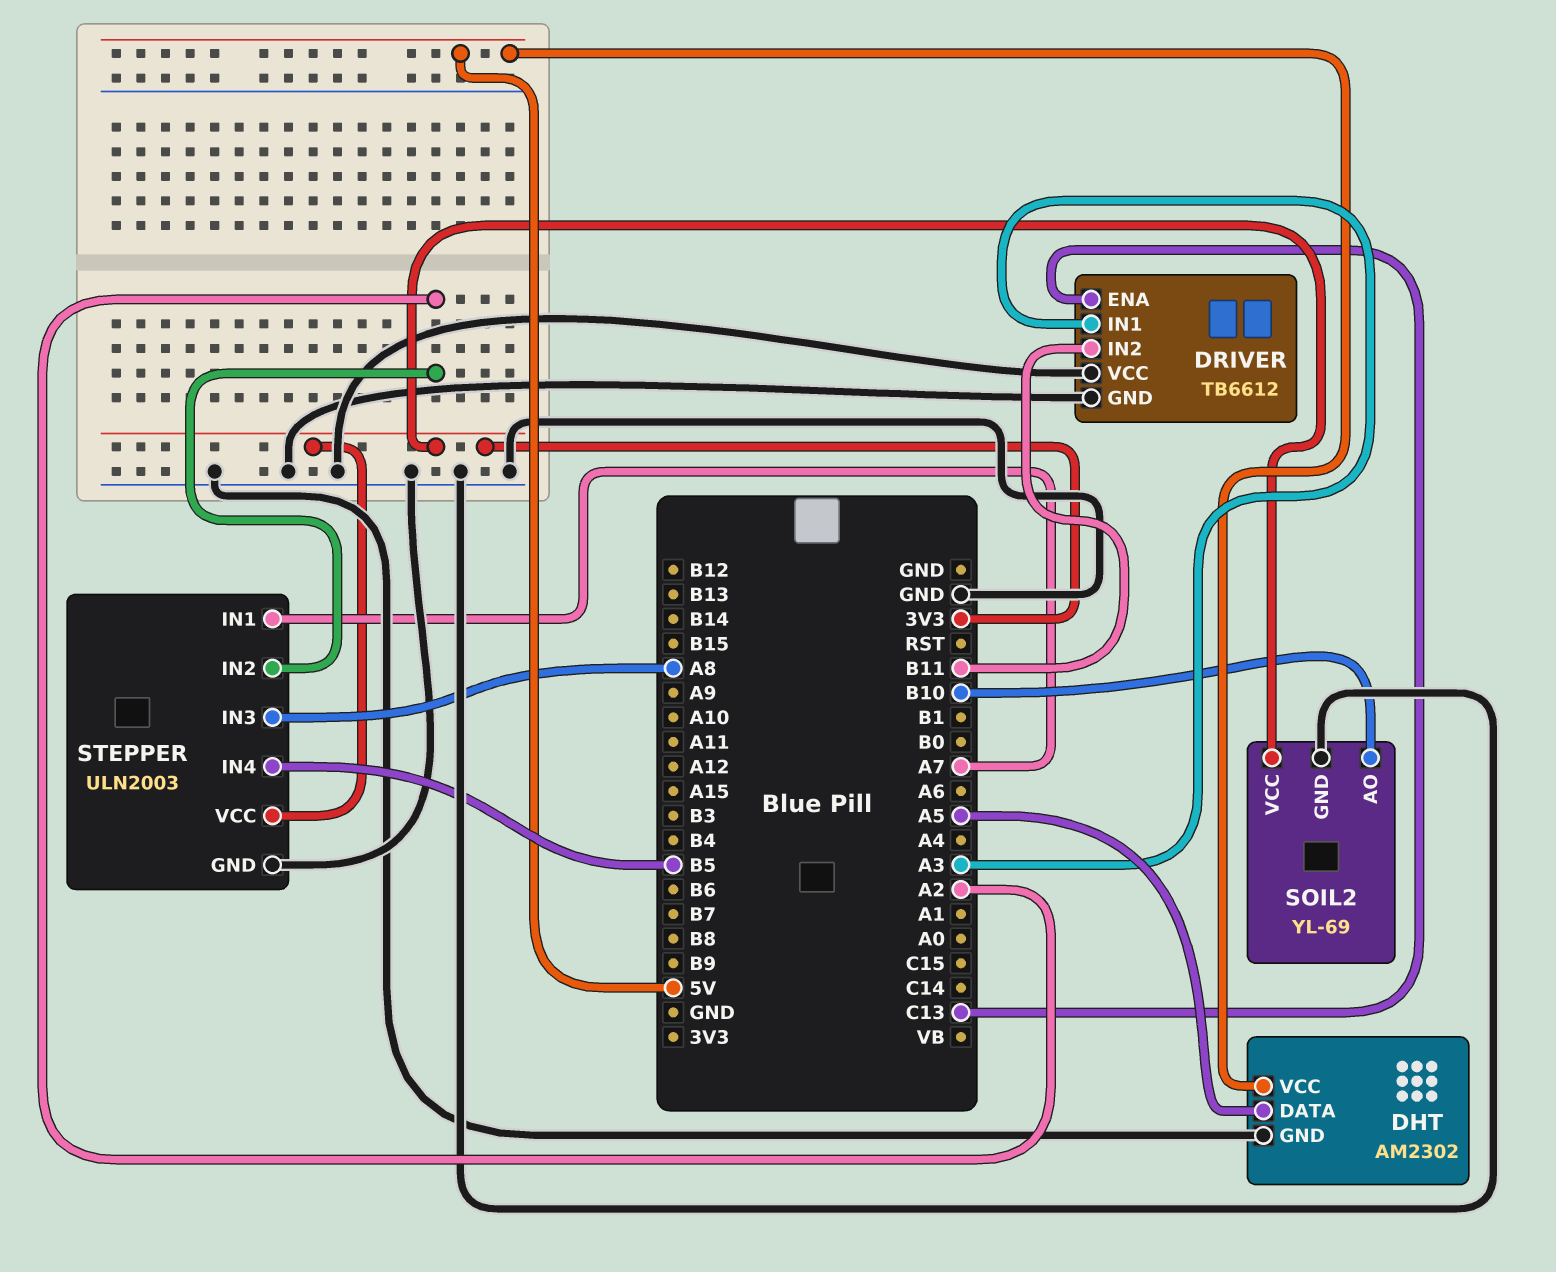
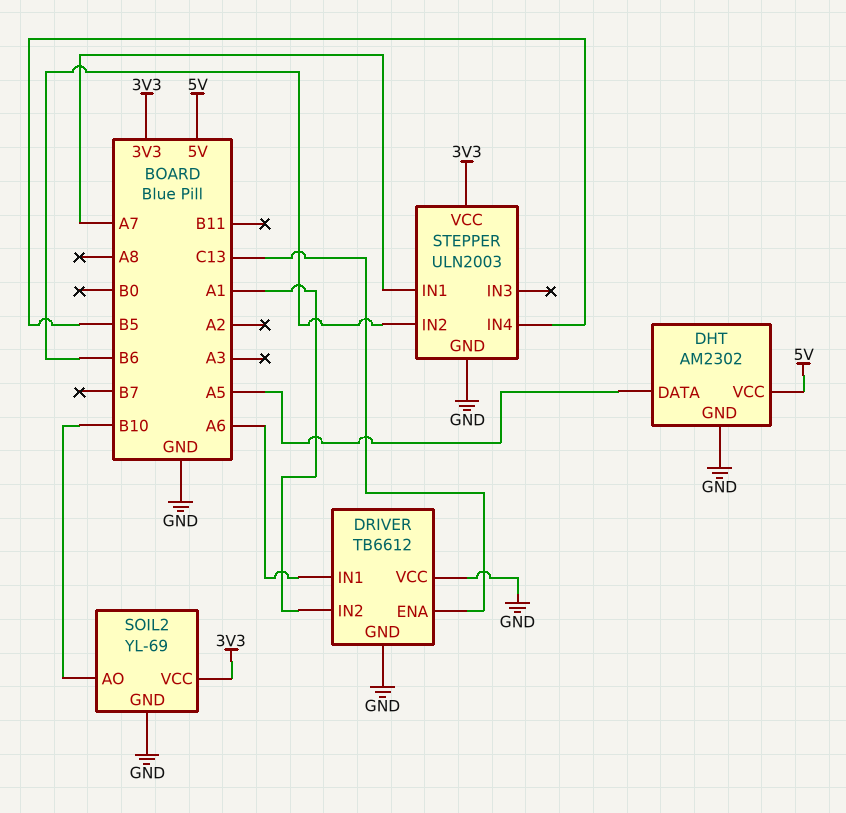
DRIVER pin IN1: A3 -> A6
DRIVER pin IN2: B11 -> A1
STEPPER pin IN2: A2 -> B6
STEPPER pin IN3: A8 -> none

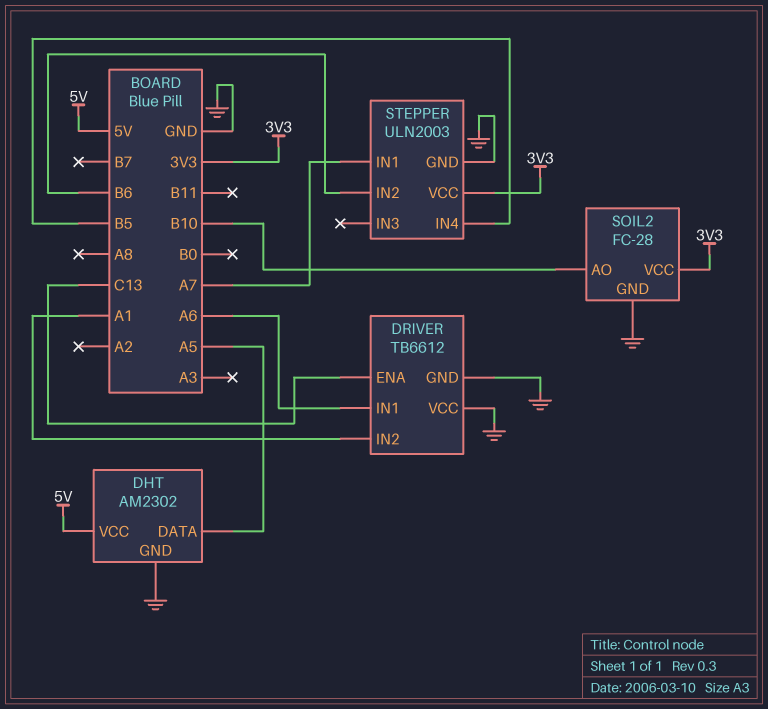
SOIL2: YL-69 -> FC-28

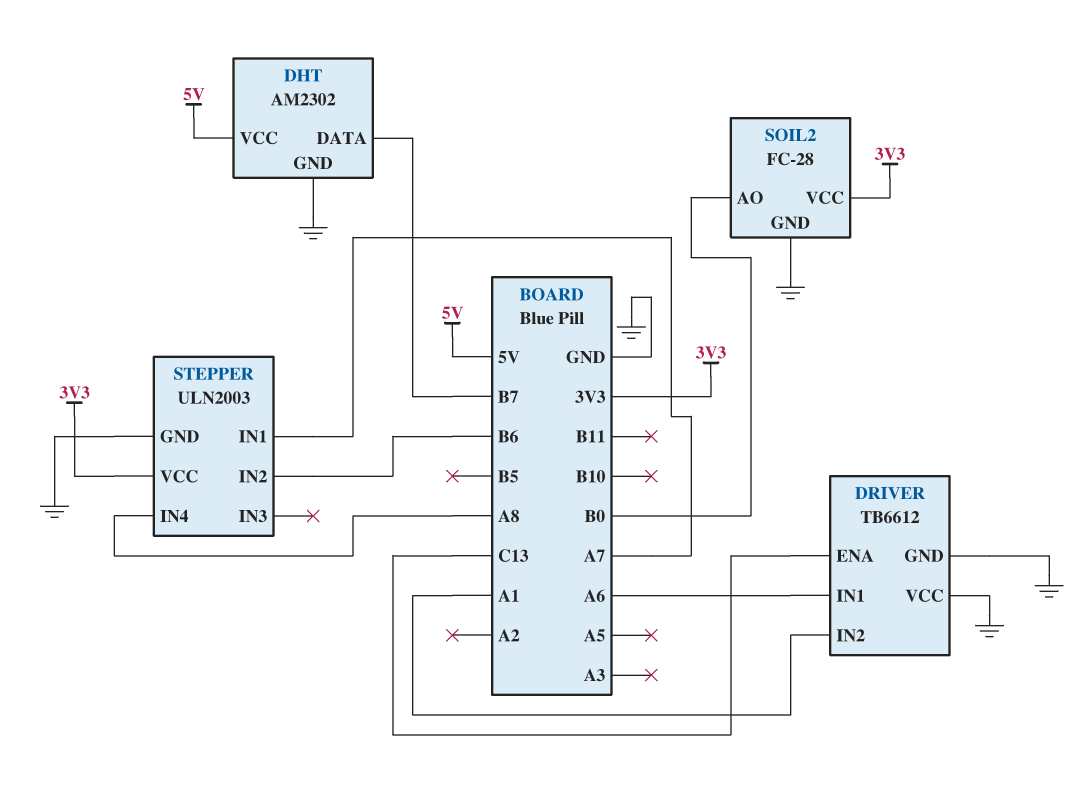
DHT pin DATA: A5 -> B7
SOIL2 pin AO: B10 -> B0
STEPPER pin IN4: B5 -> A8

